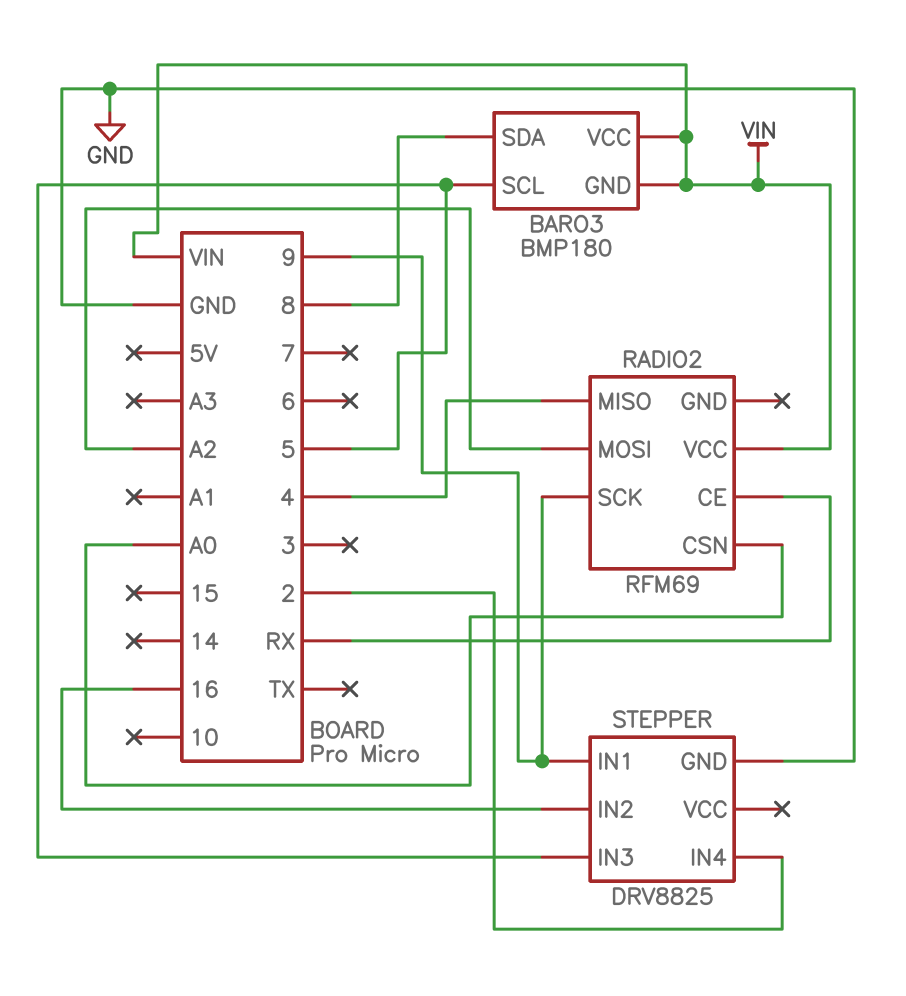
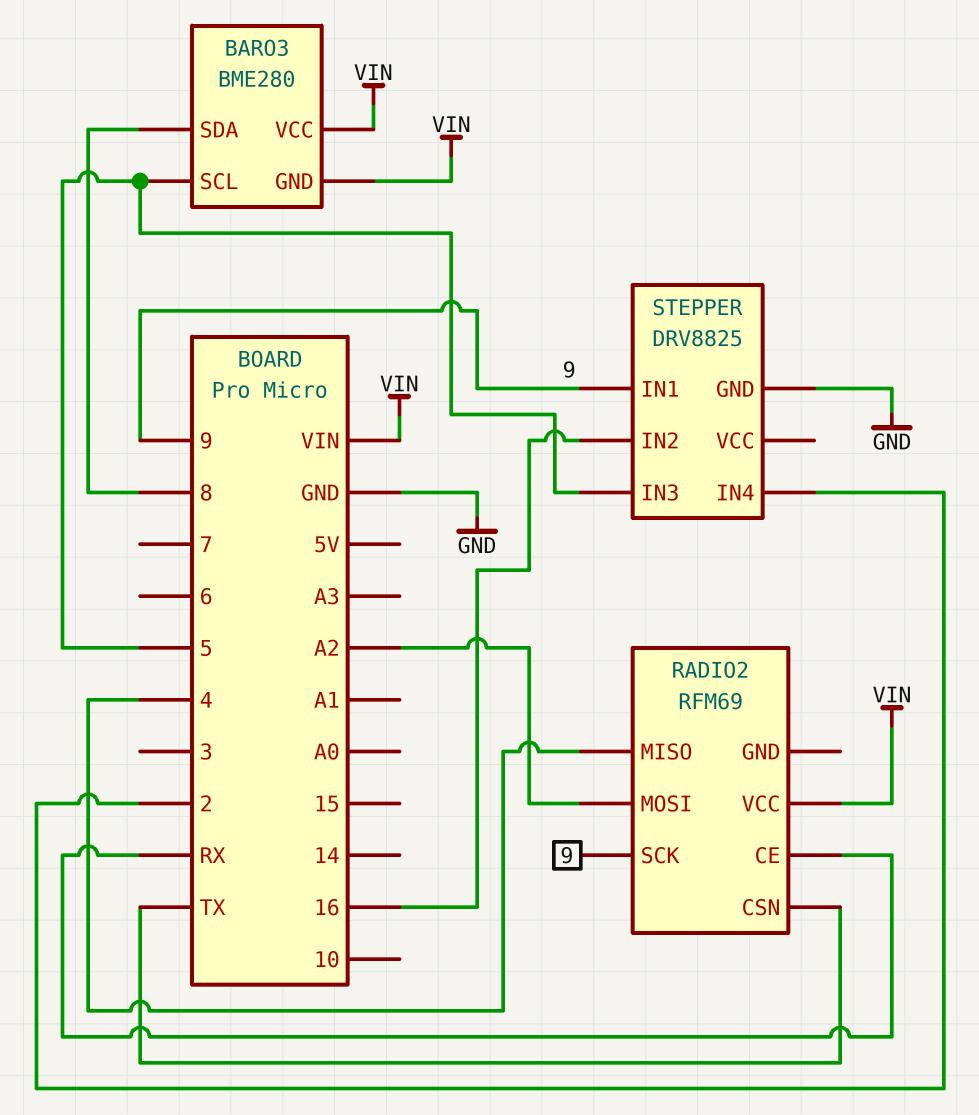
BARO3: BMP180 -> BME280
RADIO2 pin CSN: A0 -> TX

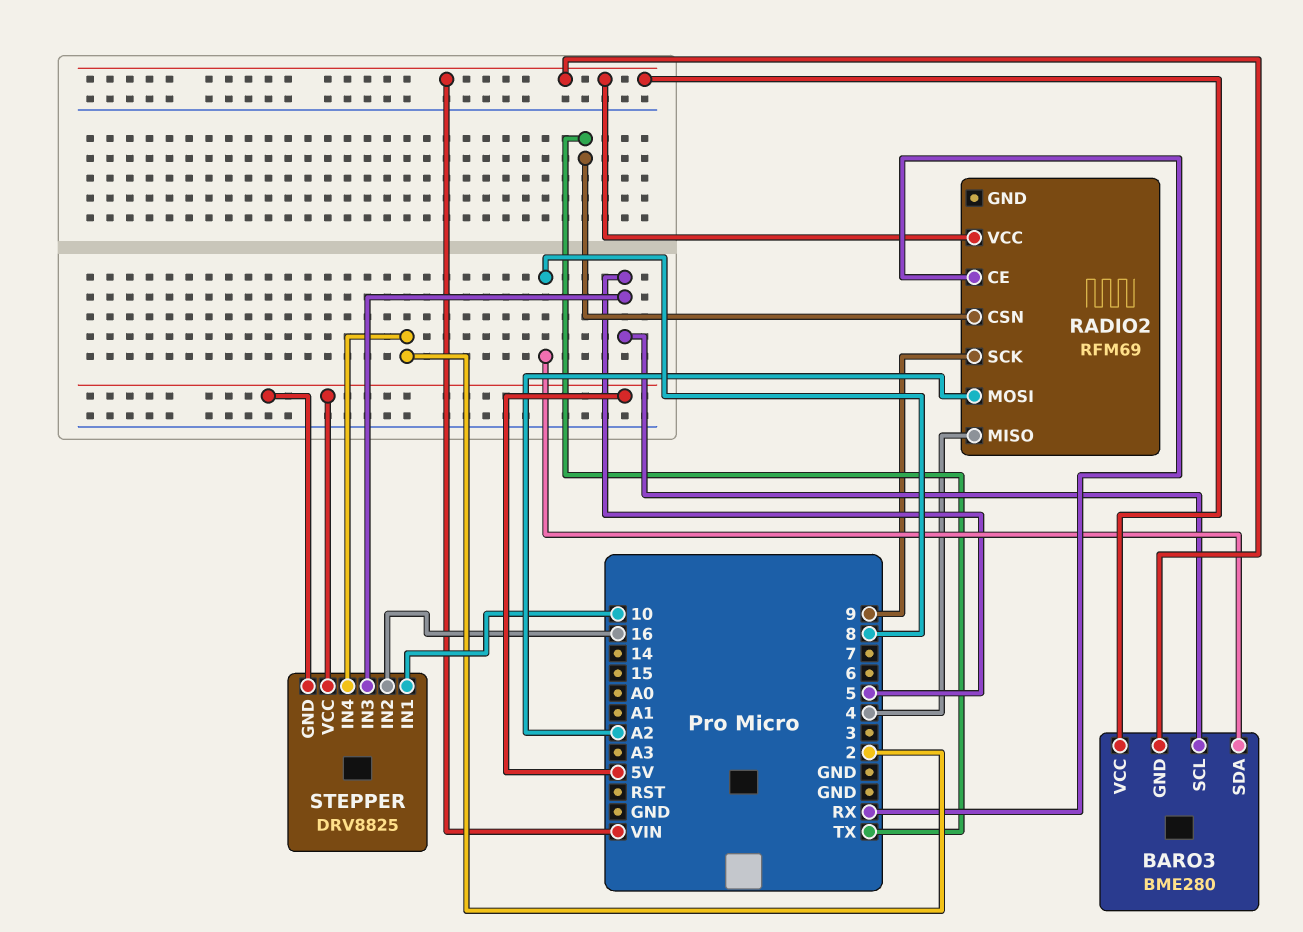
STEPPER pin GND: GND -> 5V
STEPPER pin IN1: 9 -> 10
STEPPER pin VCC: none -> 5V

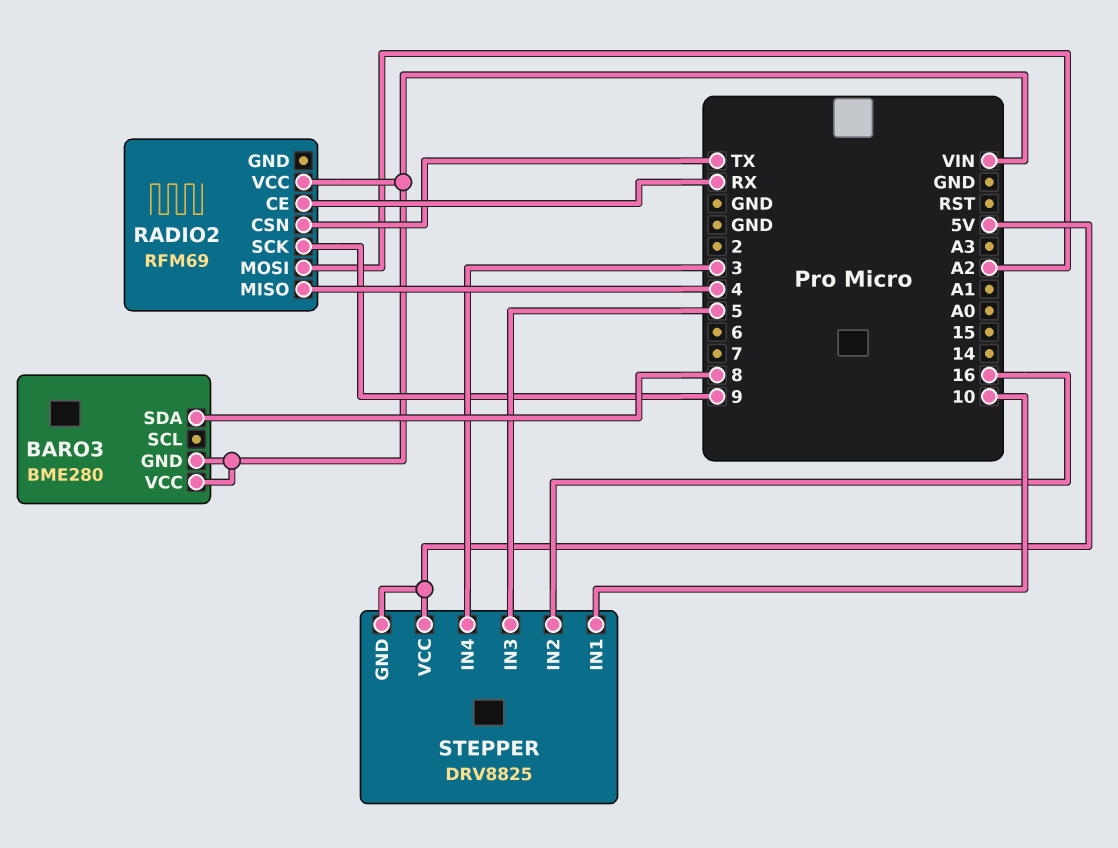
BARO3 pin SCL: 5 -> none
STEPPER pin IN4: 2 -> 3

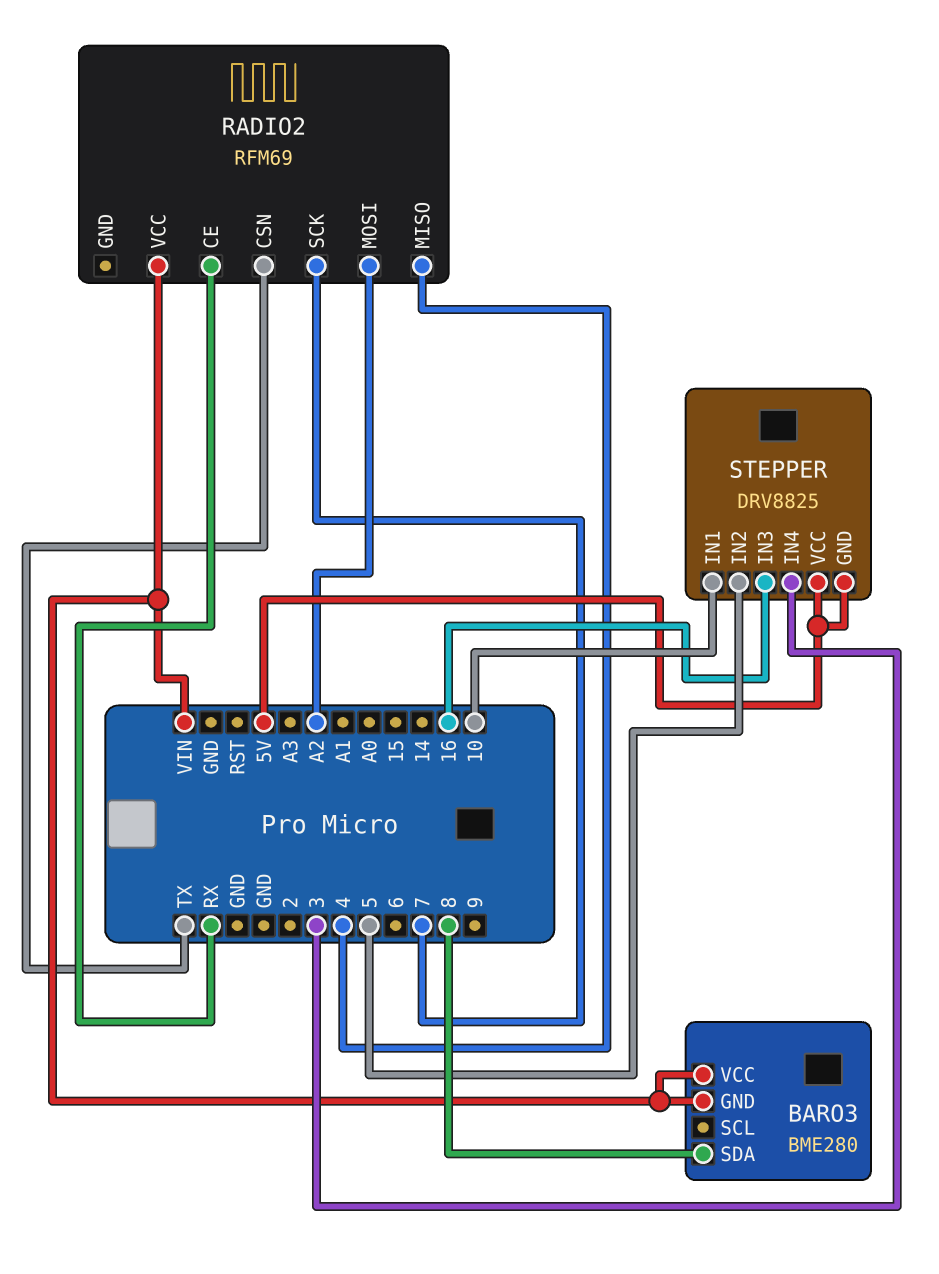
RADIO2 pin SCK: 9 -> 7
STEPPER pin IN2: 16 -> 5
STEPPER pin IN3: 5 -> 16

